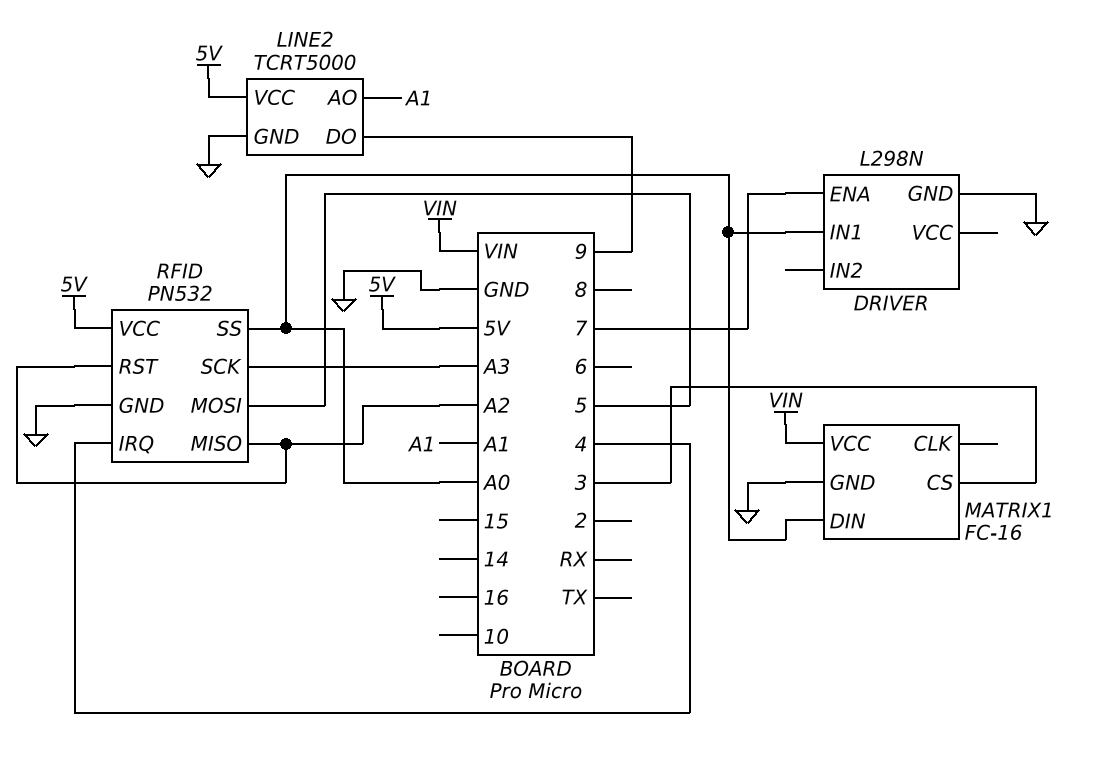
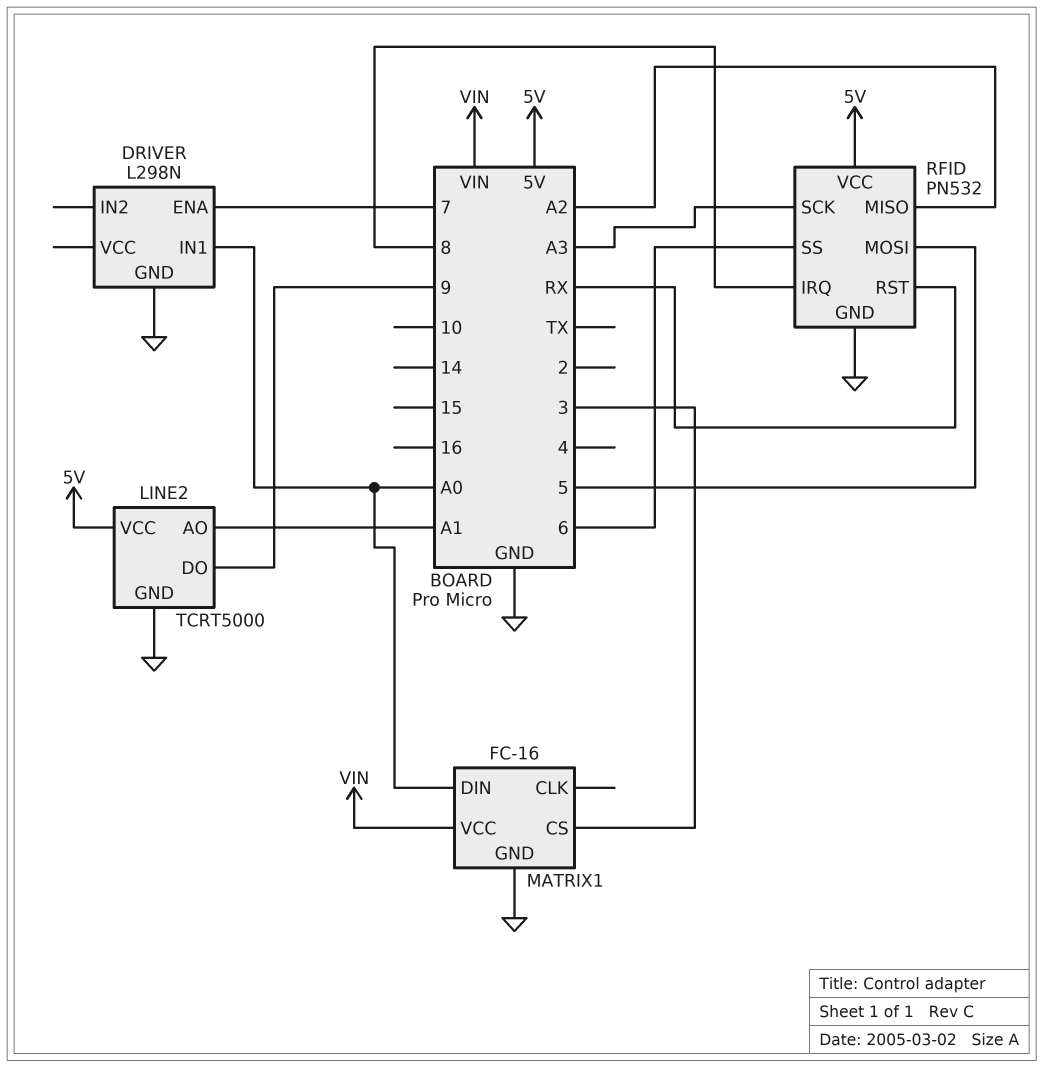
RFID pin IRQ: 4 -> 8
RFID pin RST: A2 -> RX
RFID pin SS: A0 -> 6

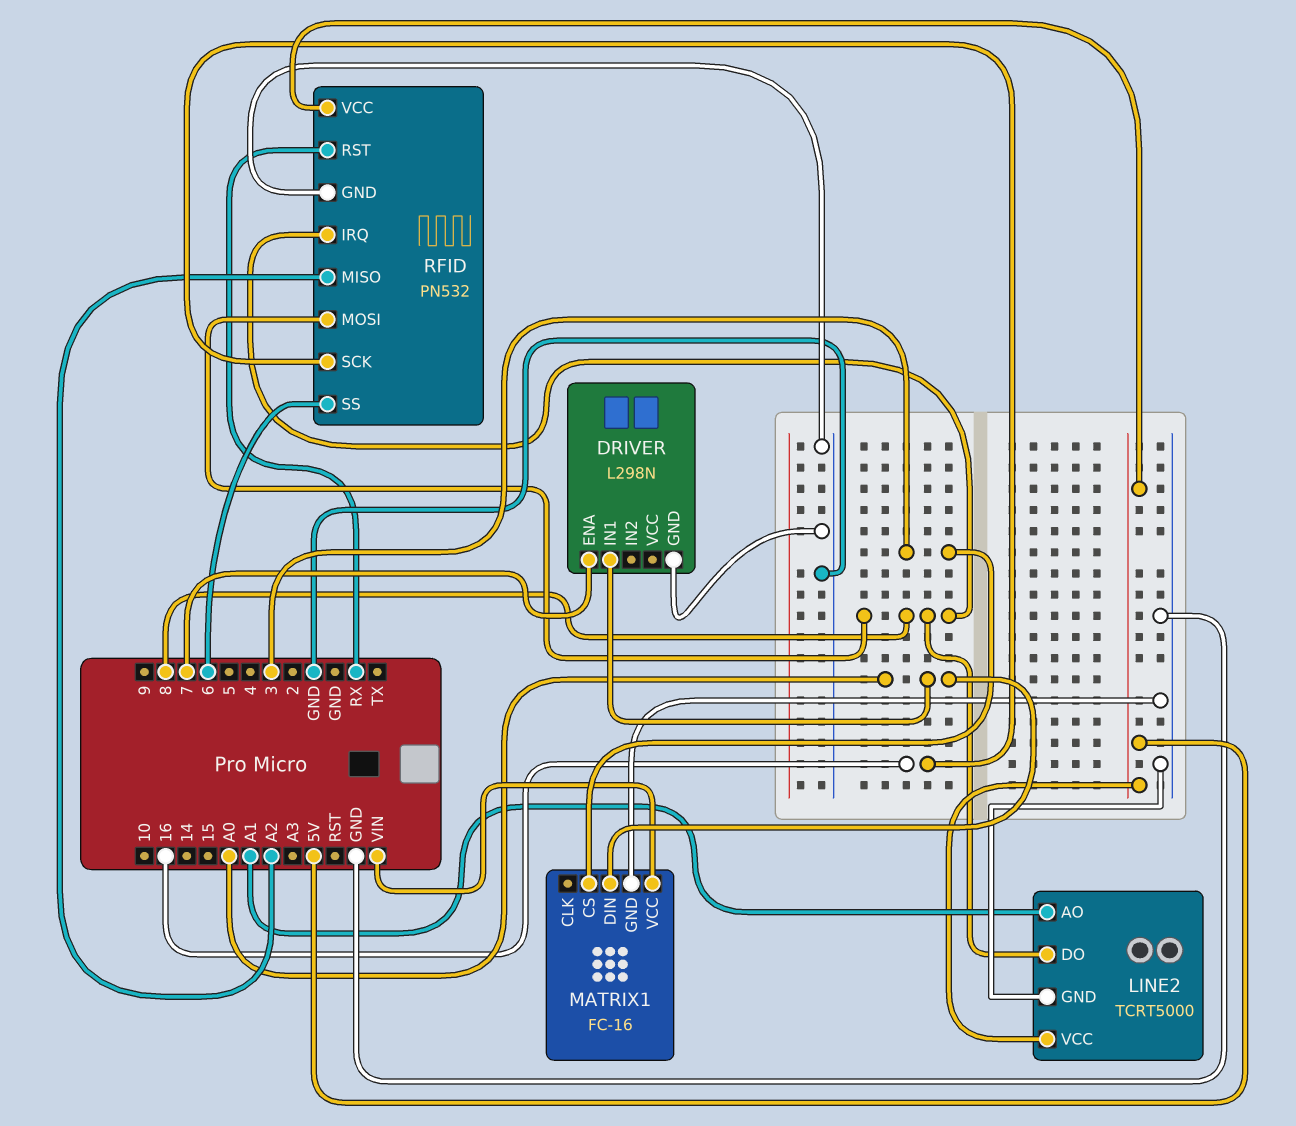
LINE2 pin DO: 9 -> 8
RFID pin MOSI: 5 -> 8
RFID pin SCK: A3 -> 16

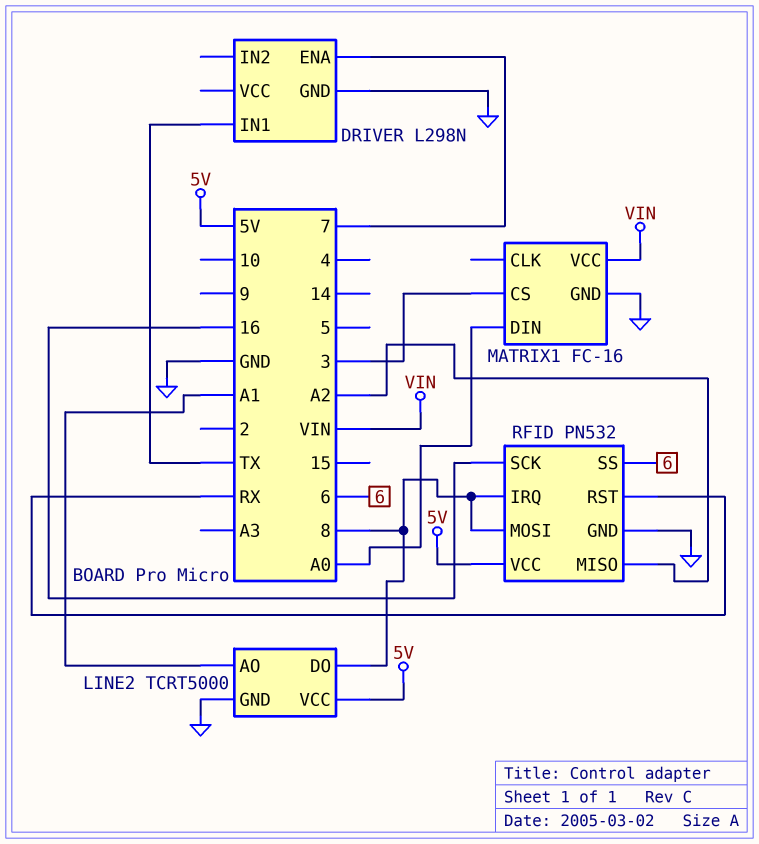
DRIVER pin IN1: A0 -> TX

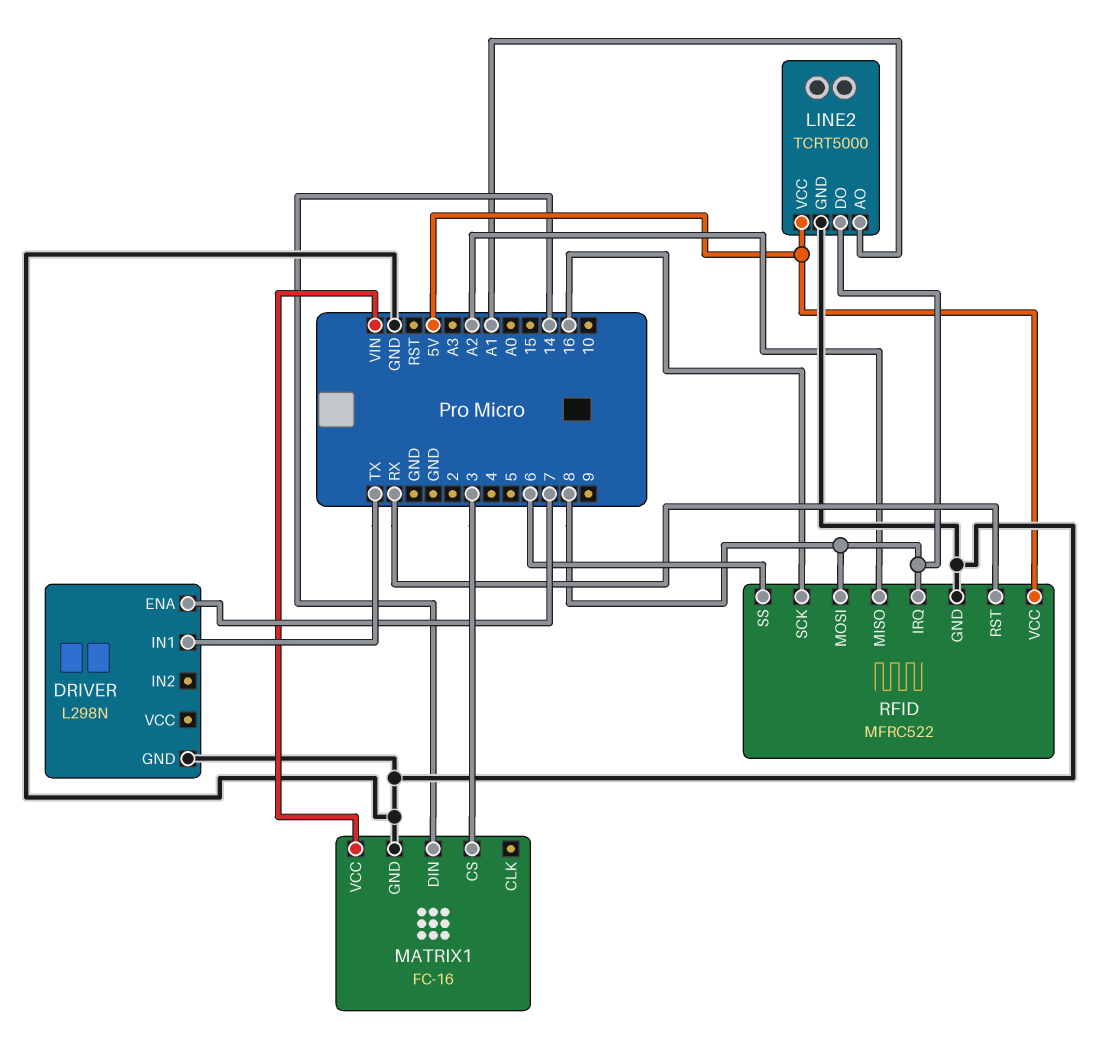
MATRIX1 pin DIN: A0 -> 14
RFID: PN532 -> MFRC522

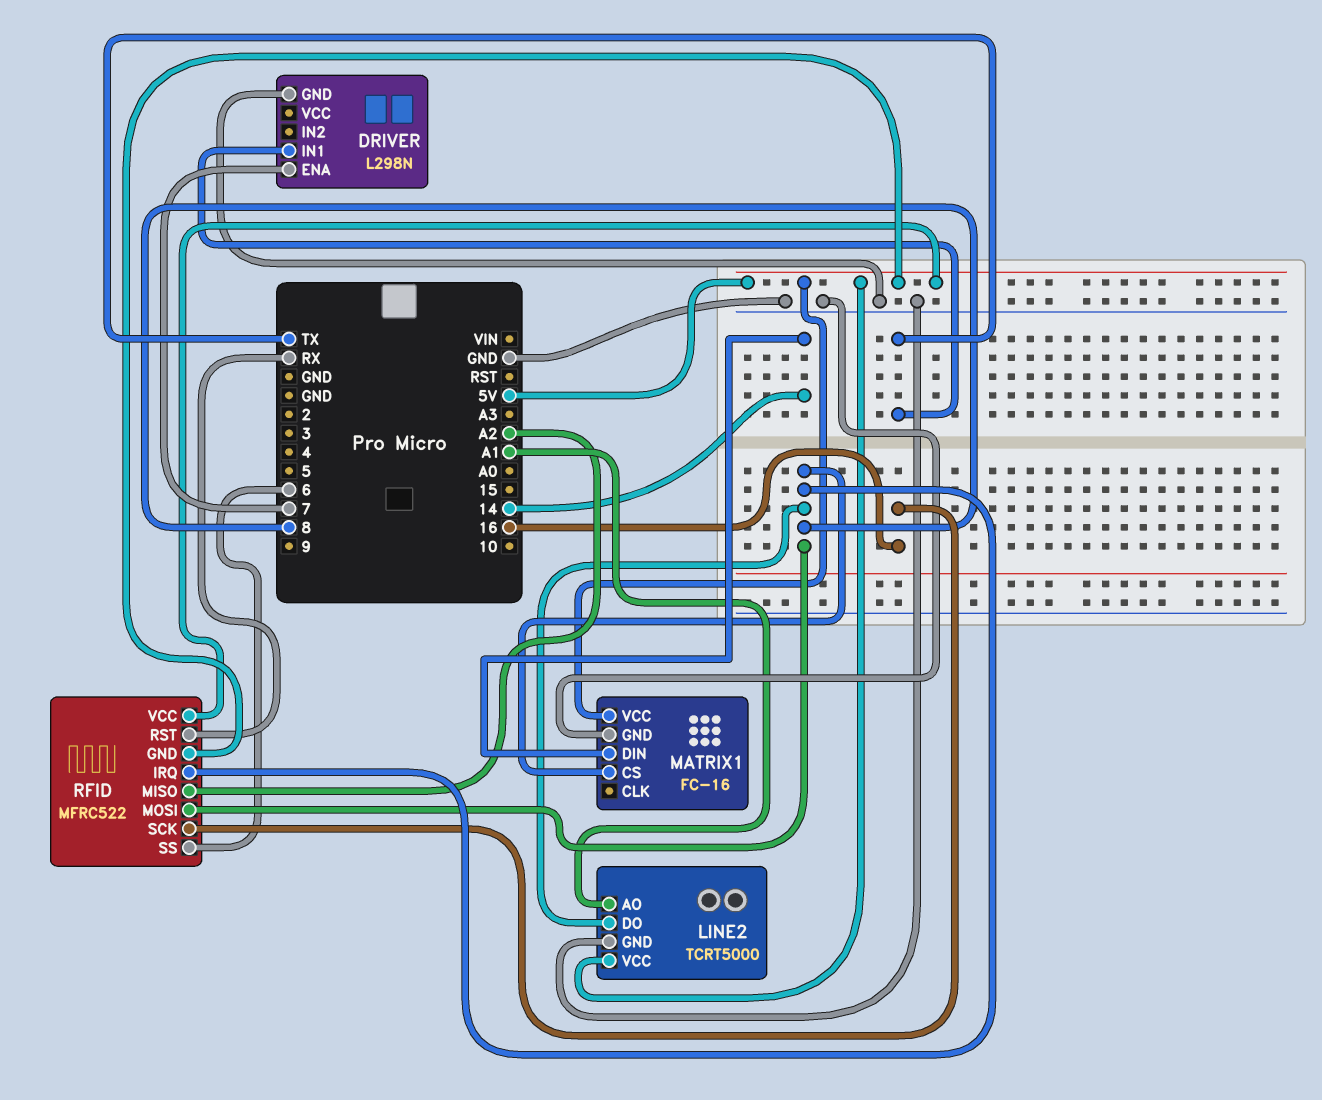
MATRIX1 pin CS: 3 -> 8
MATRIX1 pin VCC: VIN -> 5V
RFID pin GND: GND -> 5V

